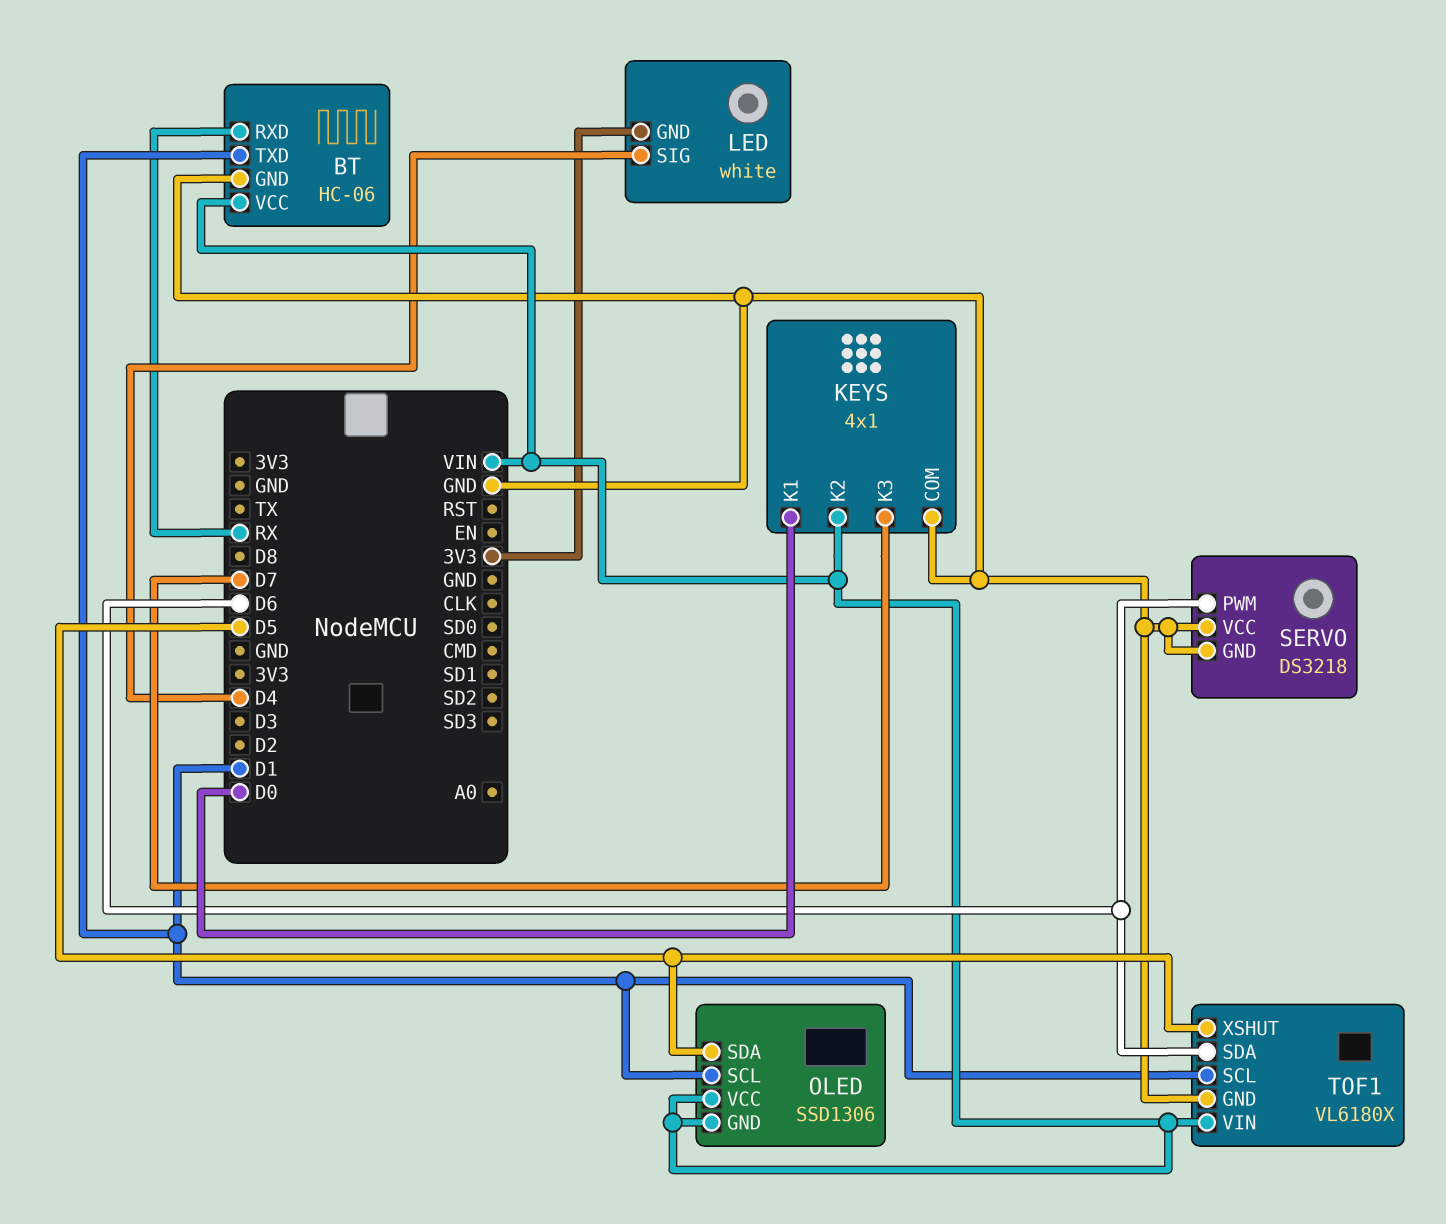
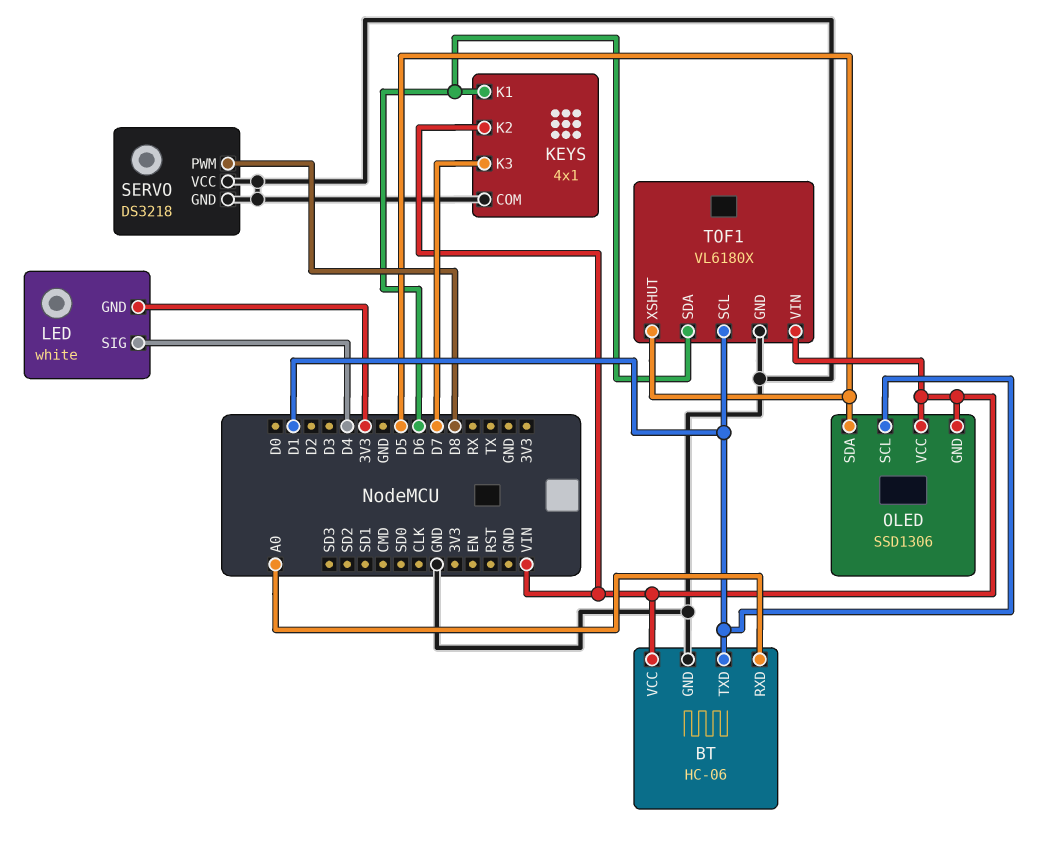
BT pin RXD: RX -> A0
KEYS pin K1: D0 -> D6
SERVO pin PWM: D6 -> D8

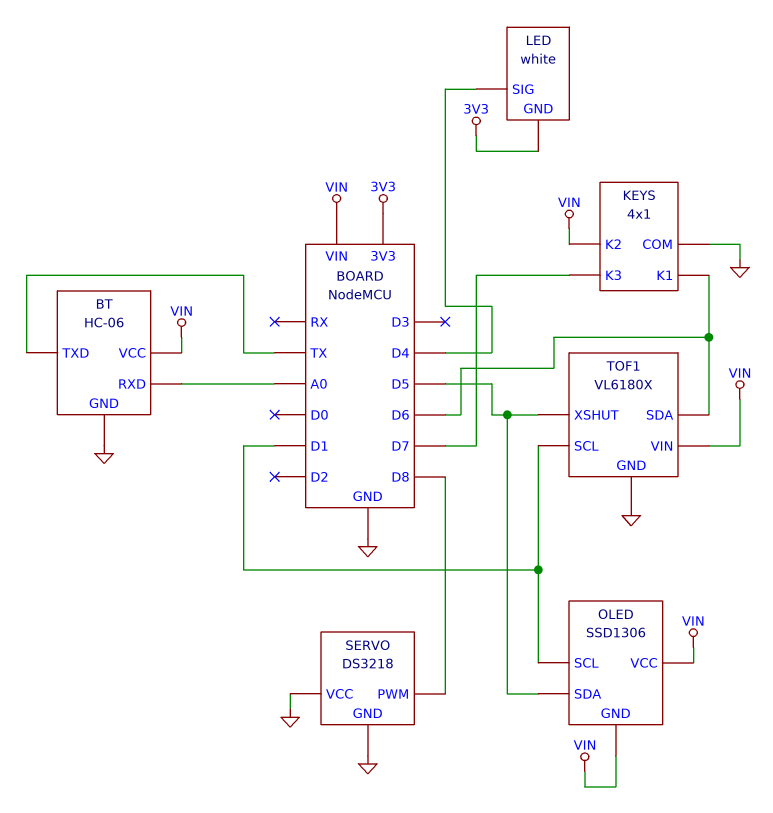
BT pin TXD: D1 -> TX

